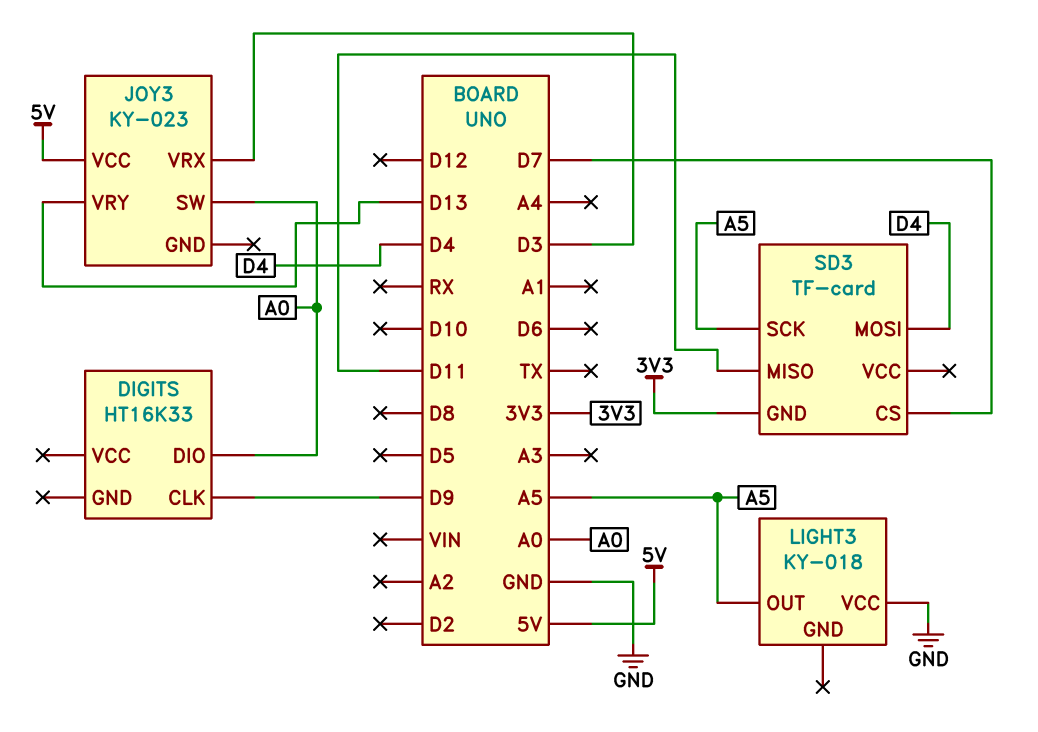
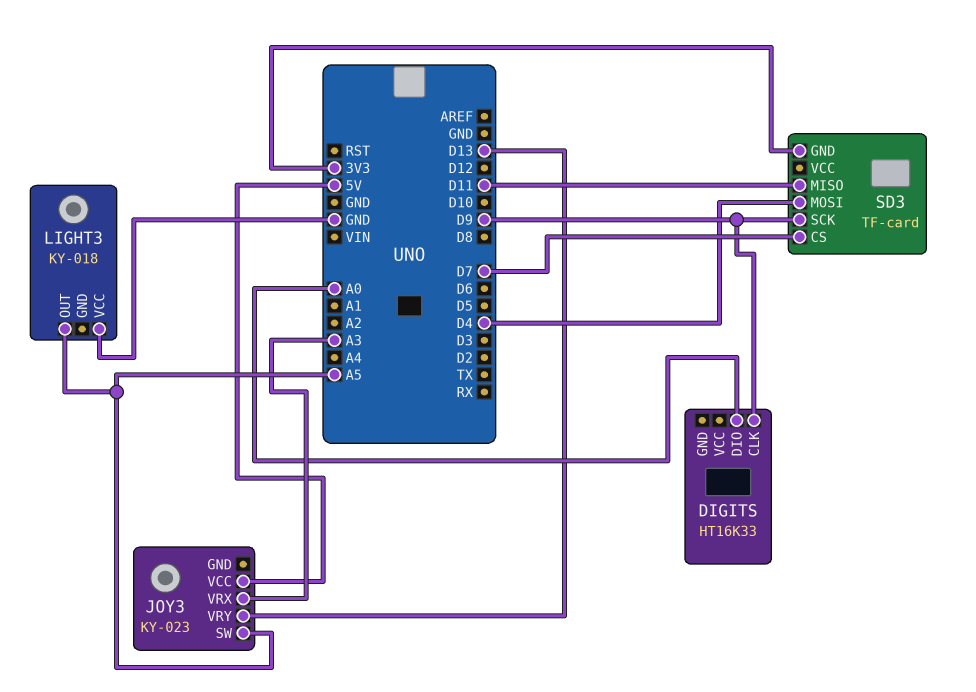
JOY3 pin SW: A0 -> A5
JOY3 pin VRX: D3 -> A3
SD3 pin SCK: A5 -> D9

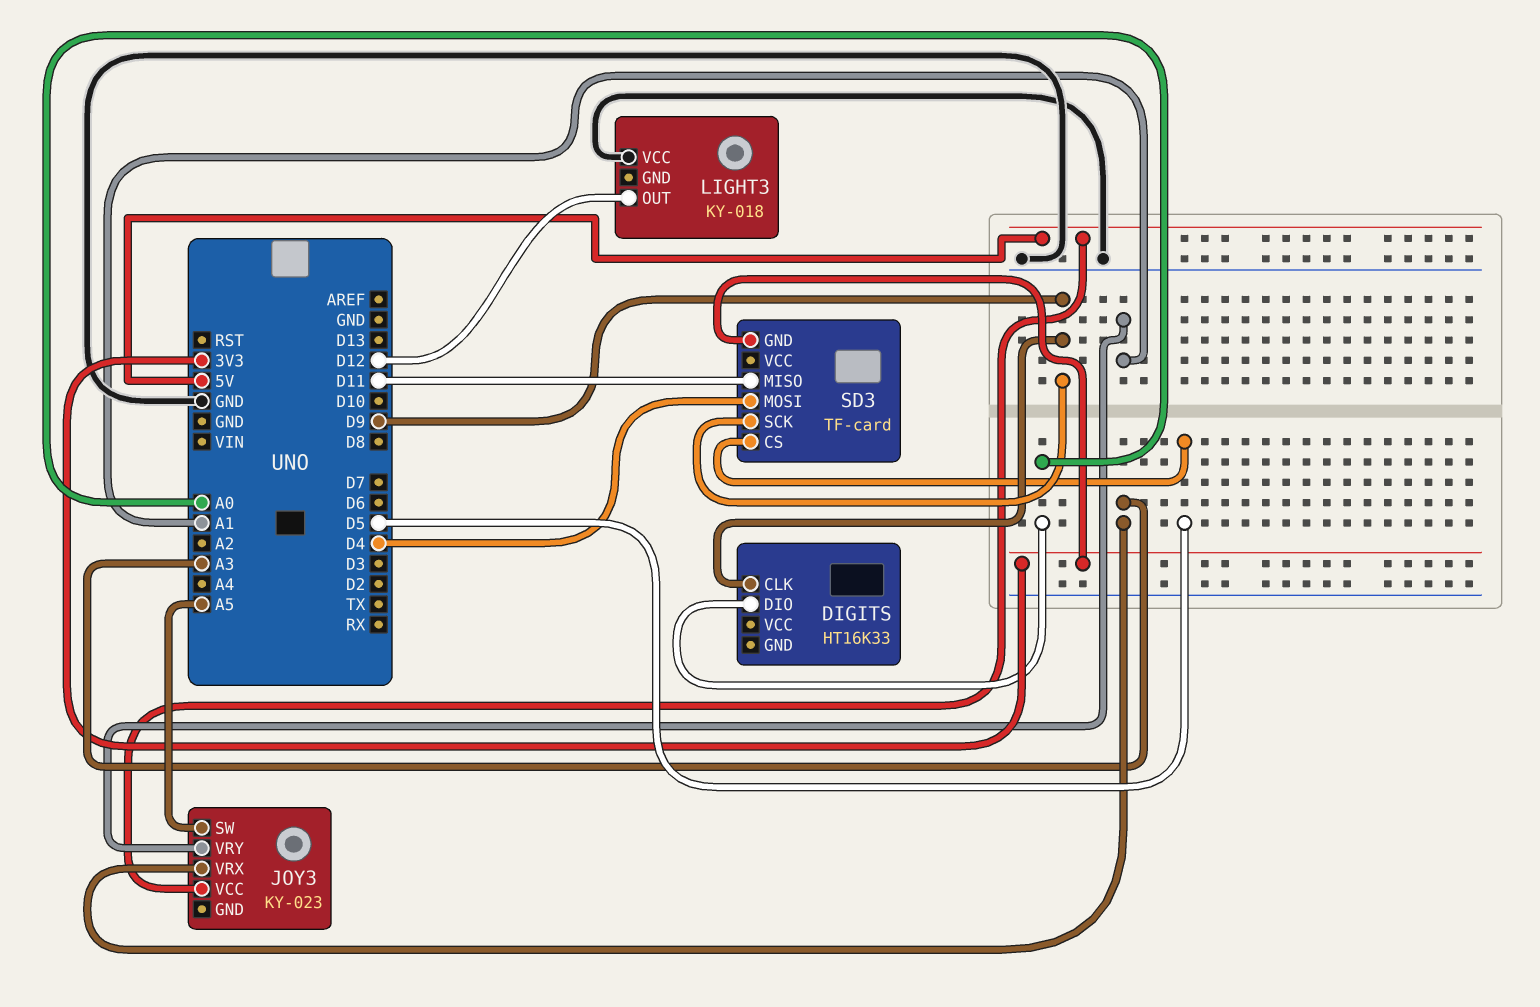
JOY3 pin VRY: D13 -> A1
LIGHT3 pin OUT: A5 -> D12
SD3 pin CS: D7 -> D5

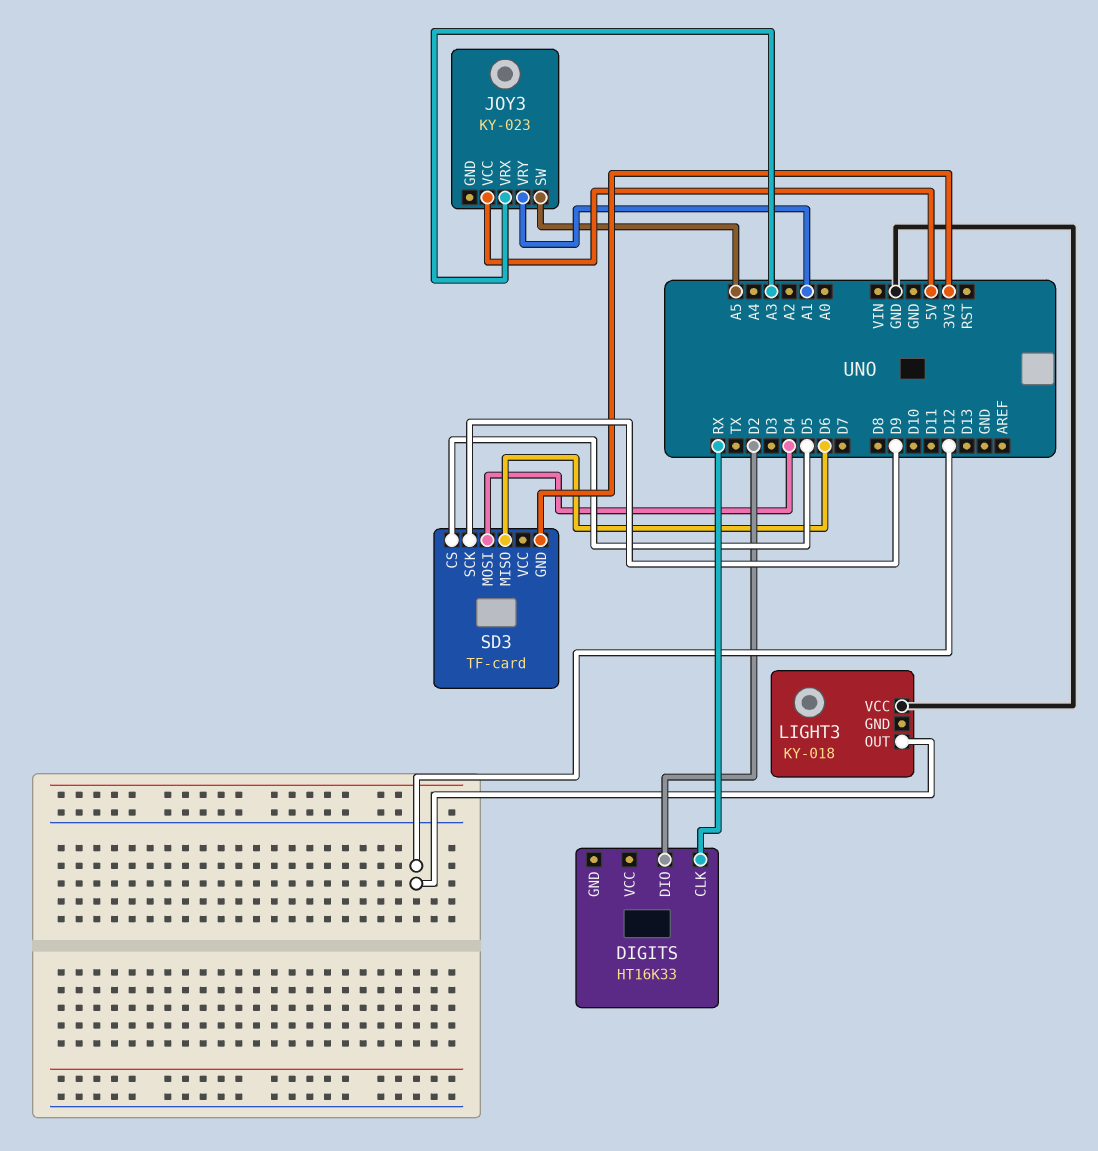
DIGITS pin CLK: D9 -> RX
DIGITS pin DIO: A0 -> D2
SD3 pin MISO: D11 -> D6

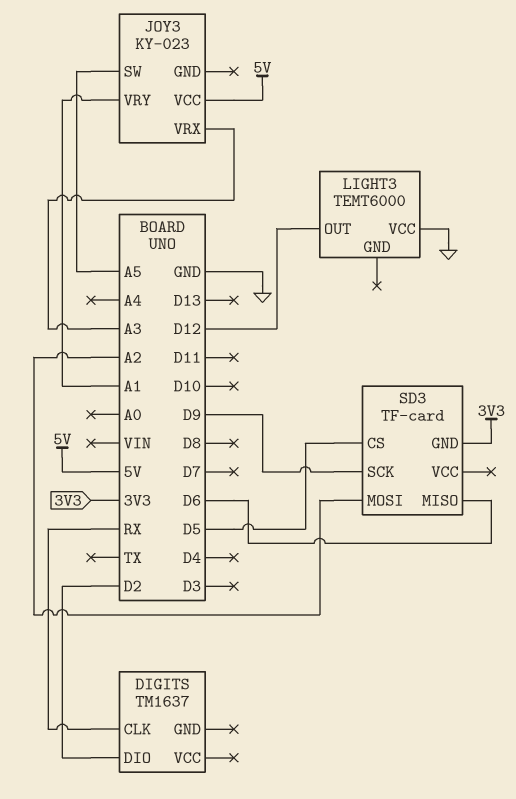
DIGITS: HT16K33 -> TM1637
LIGHT3: KY-018 -> TEMT6000
SD3 pin MOSI: D4 -> A2

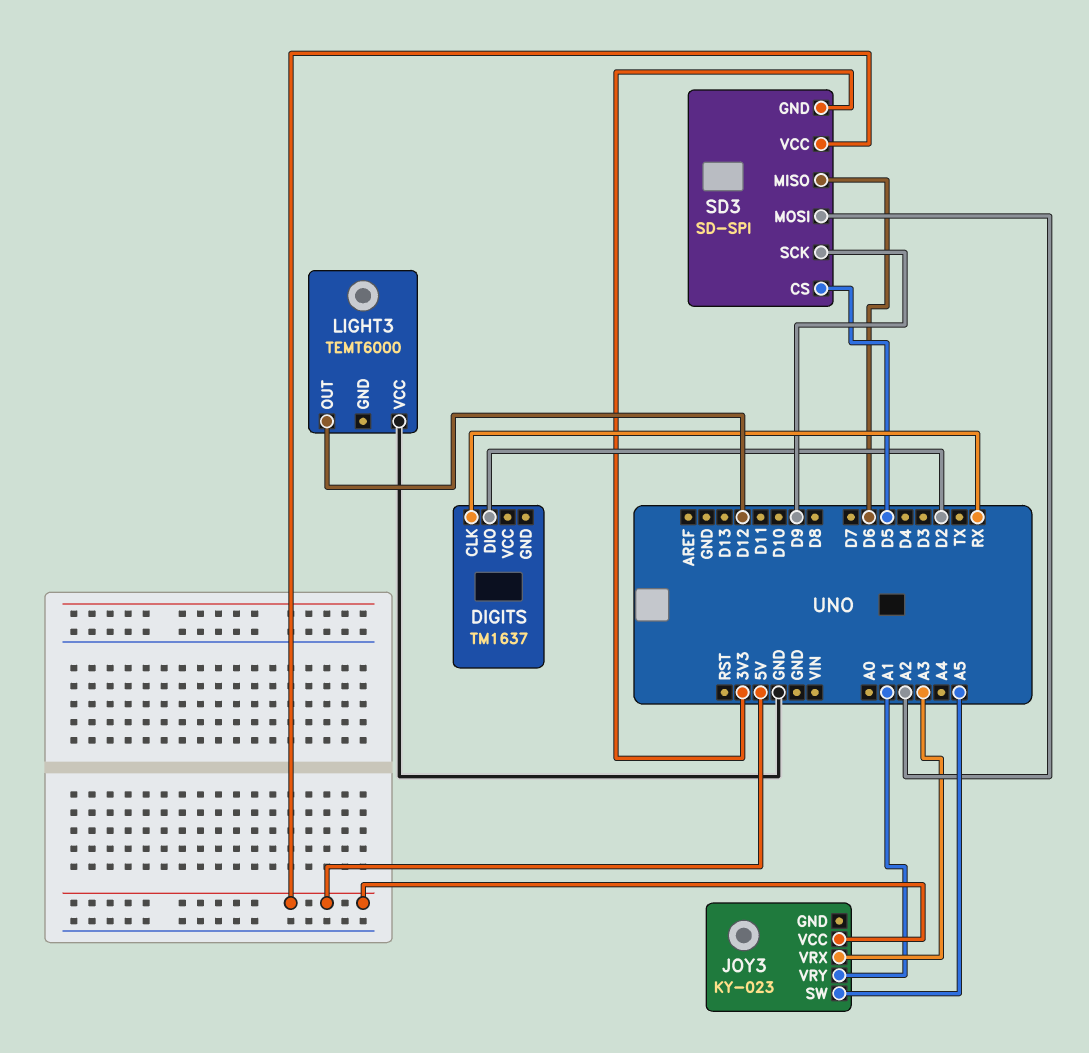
SD3: TF-card -> SD-SPI
SD3 pin VCC: none -> 5V

